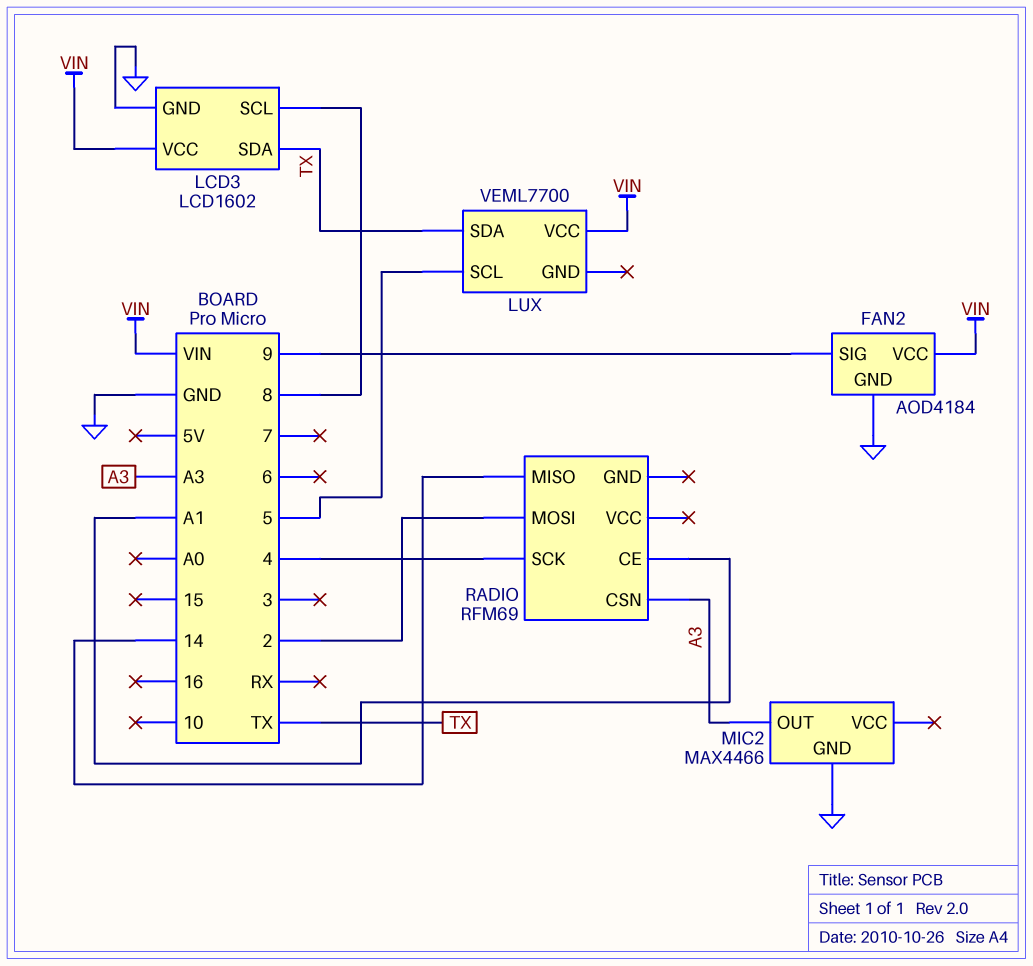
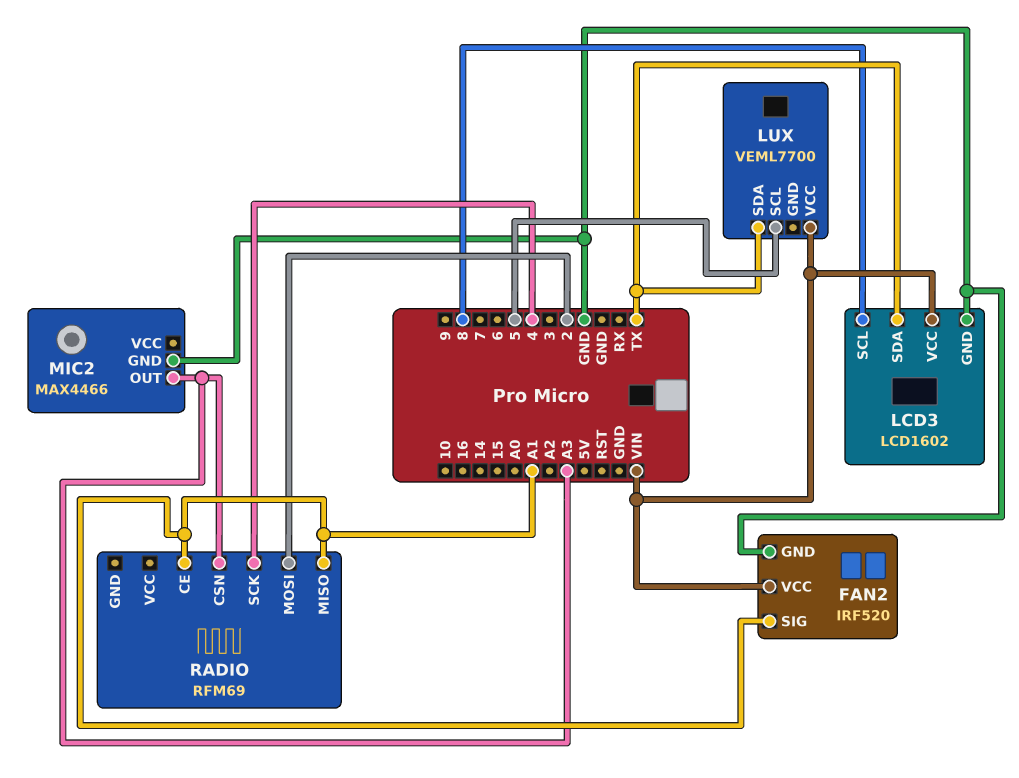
FAN2: AOD4184 -> IRF520
FAN2 pin SIG: 9 -> A1
RADIO pin MISO: 14 -> A1

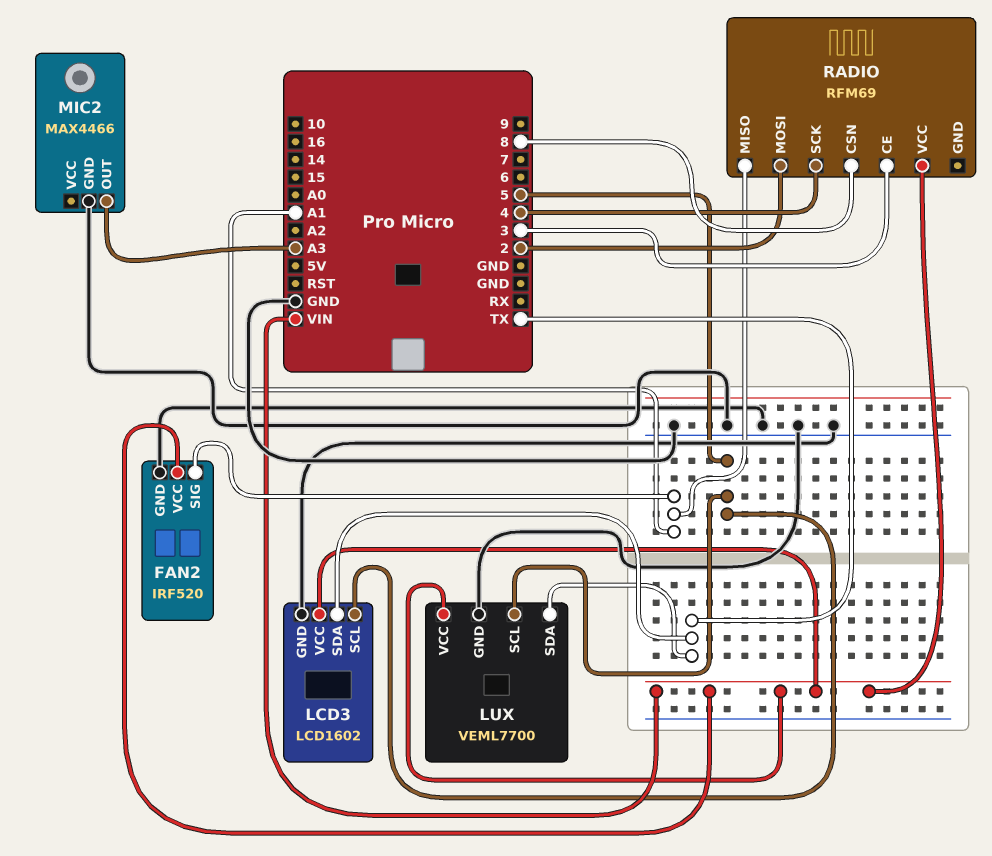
LCD3 pin SCL: 8 -> 5
LUX pin GND: none -> GND
RADIO pin CE: A1 -> 3
RADIO pin CSN: A3 -> 8
RADIO pin VCC: none -> VIN

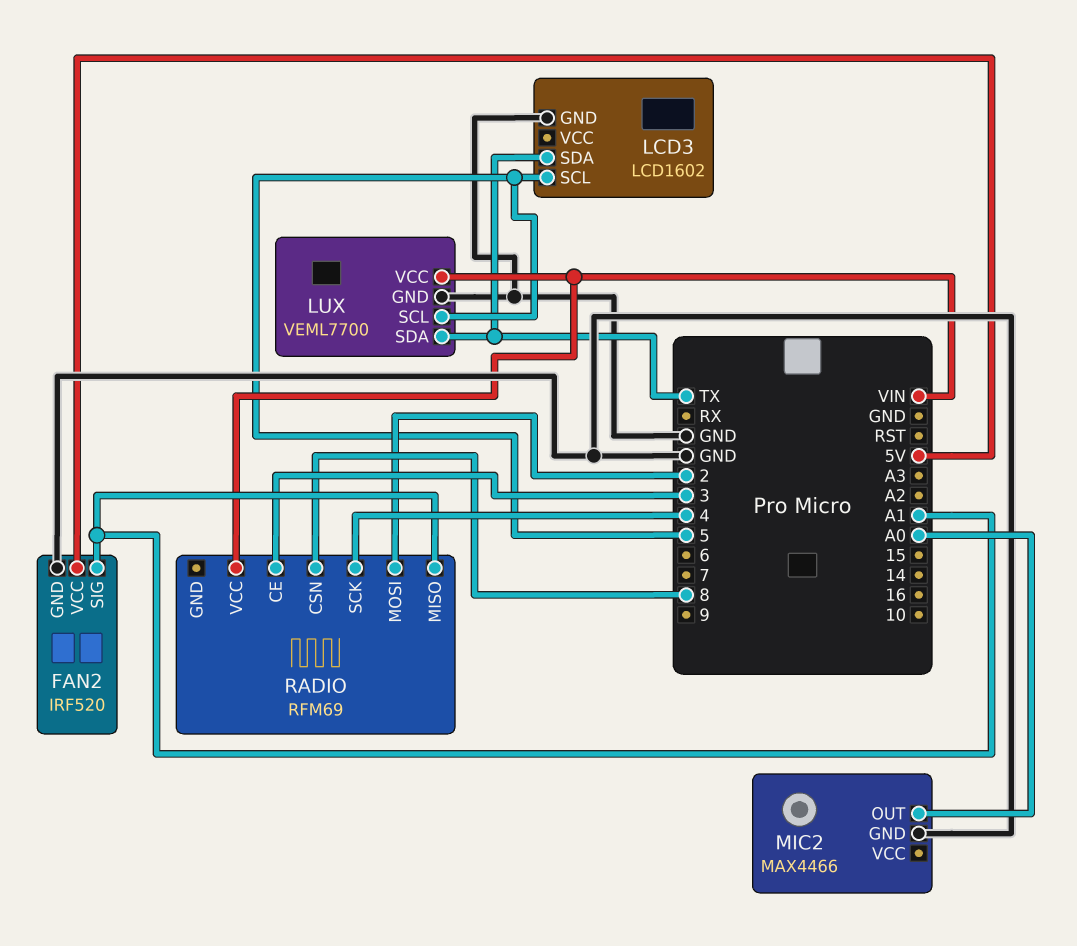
FAN2 pin VCC: VIN -> 5V
LCD3 pin VCC: VIN -> none
MIC2 pin OUT: A3 -> A0

